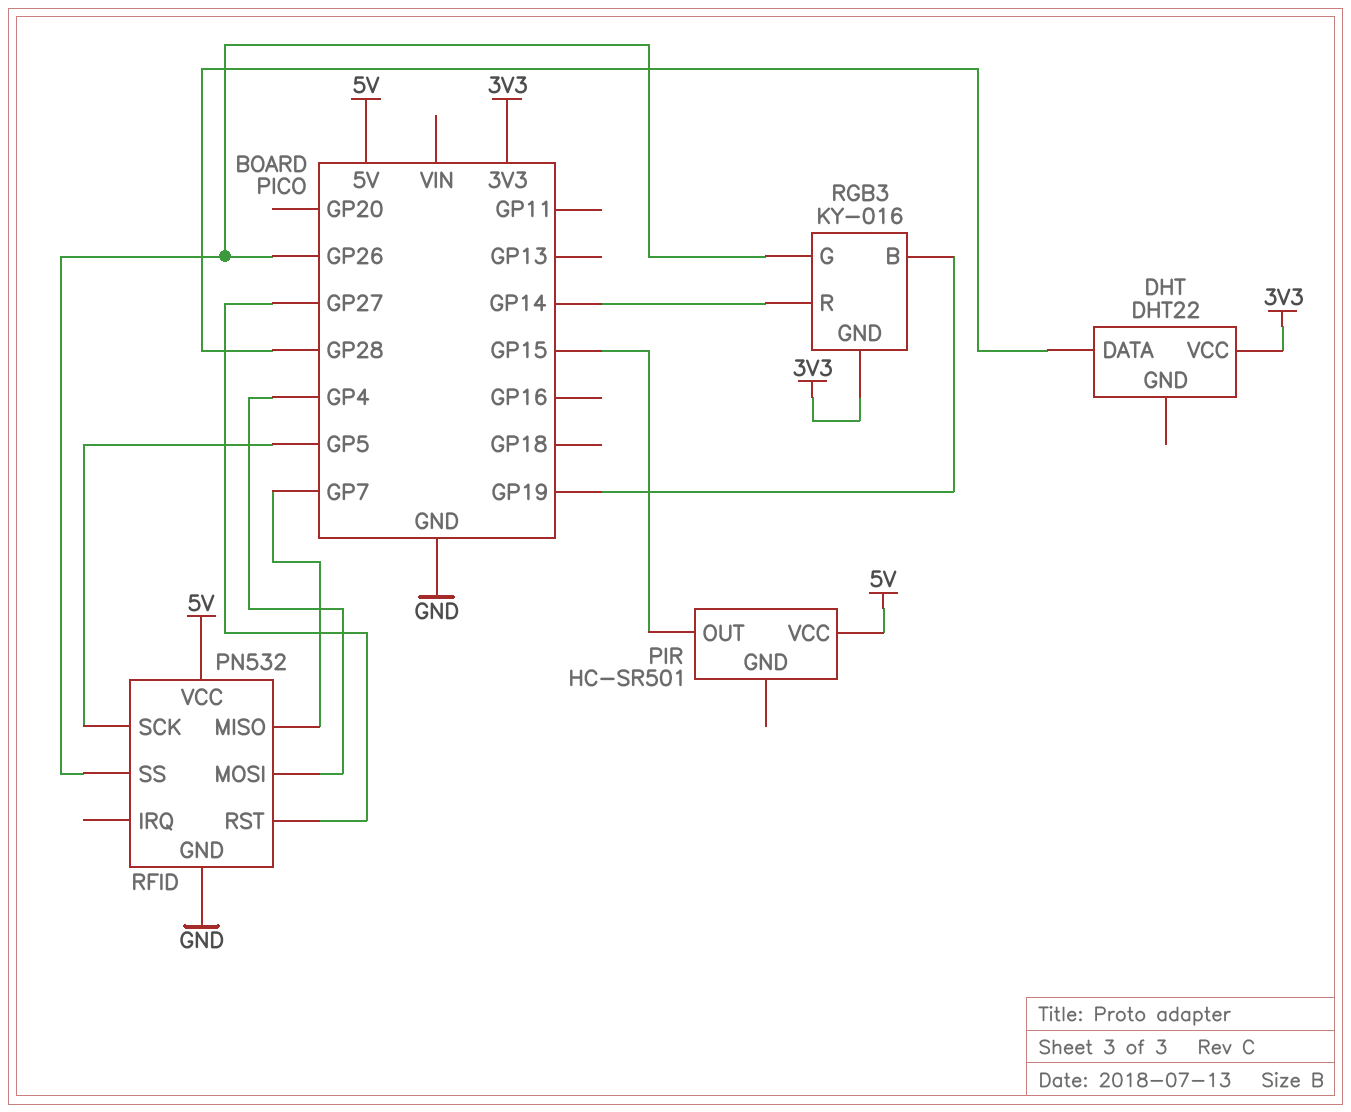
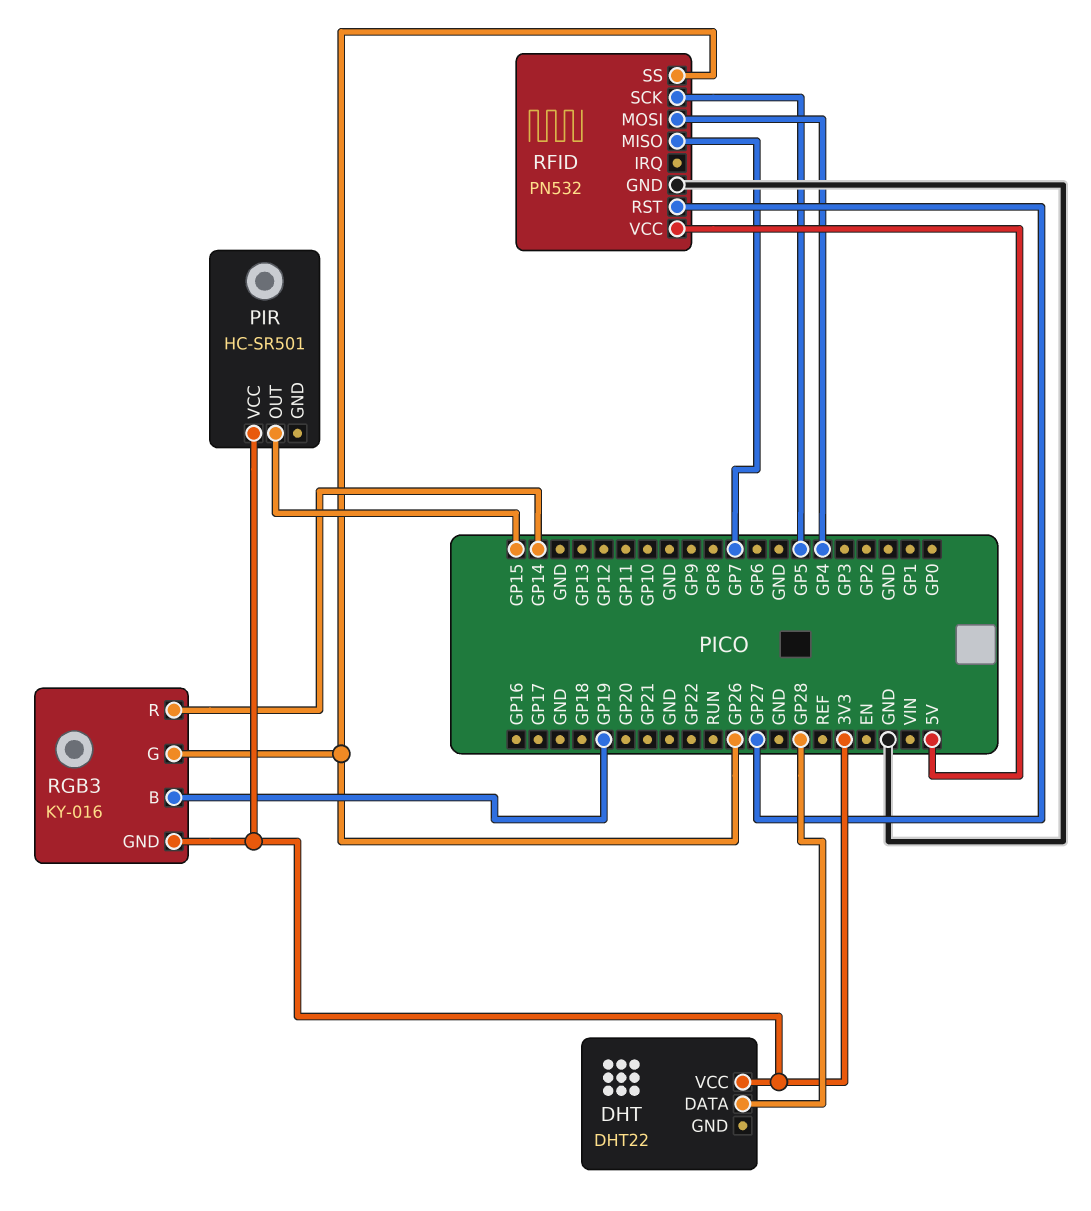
PIR pin VCC: 5V -> 3V3

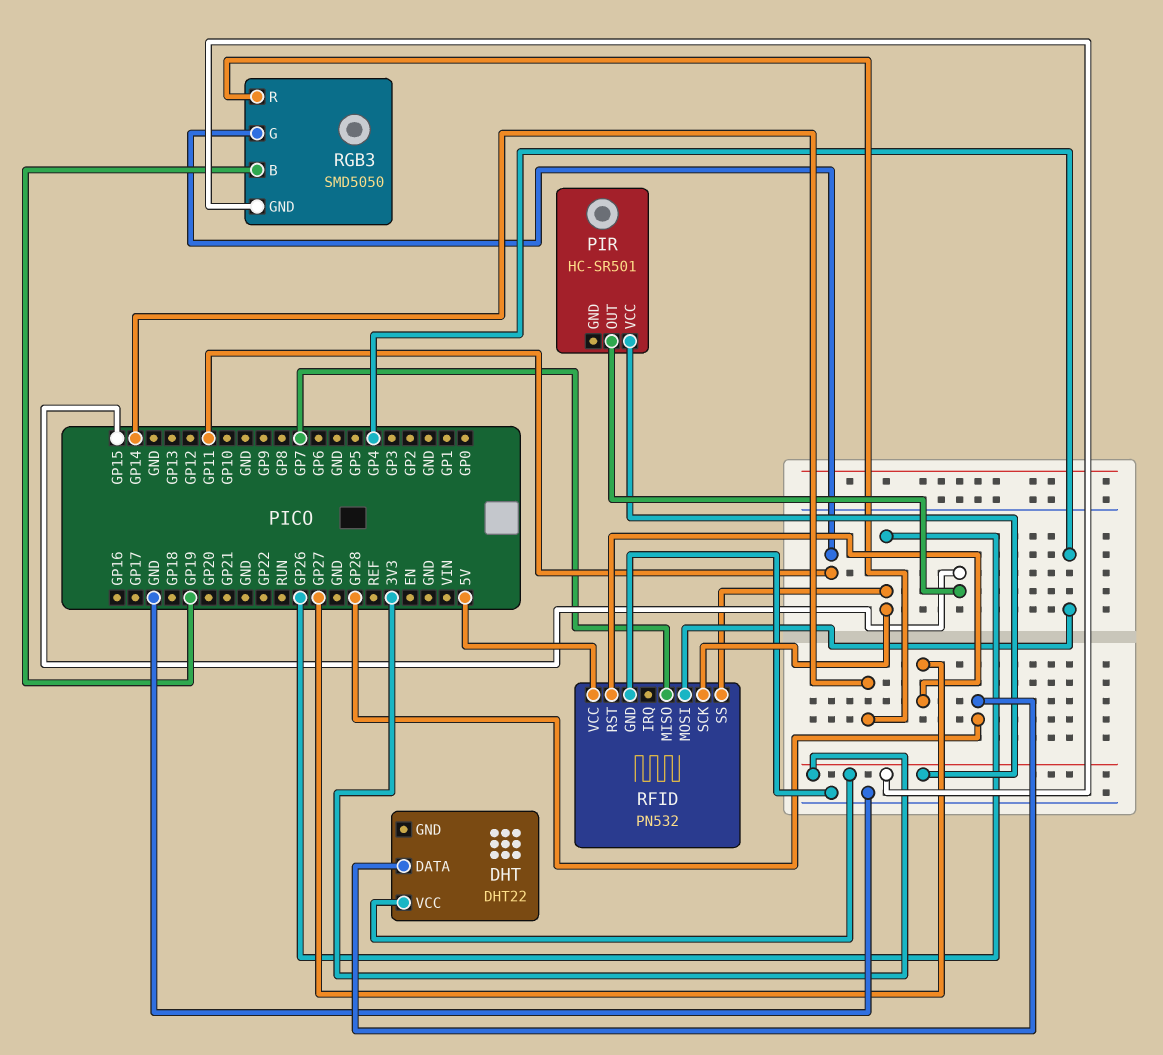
RFID pin SCK: GP5 -> GP26
RGB3: KY-016 -> SMD5050
RGB3 pin G: GP26 -> GP11

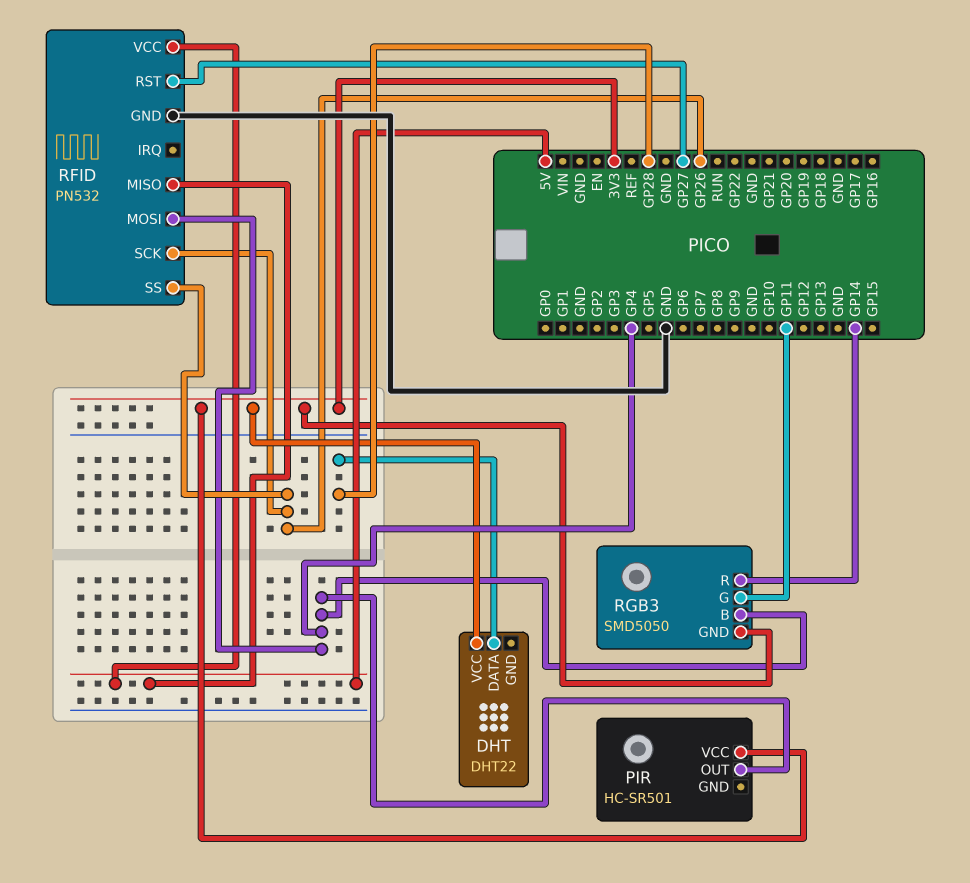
PIR pin OUT: GP15 -> GP4
RFID pin MISO: GP7 -> 5V
RGB3 pin B: GP19 -> GP4

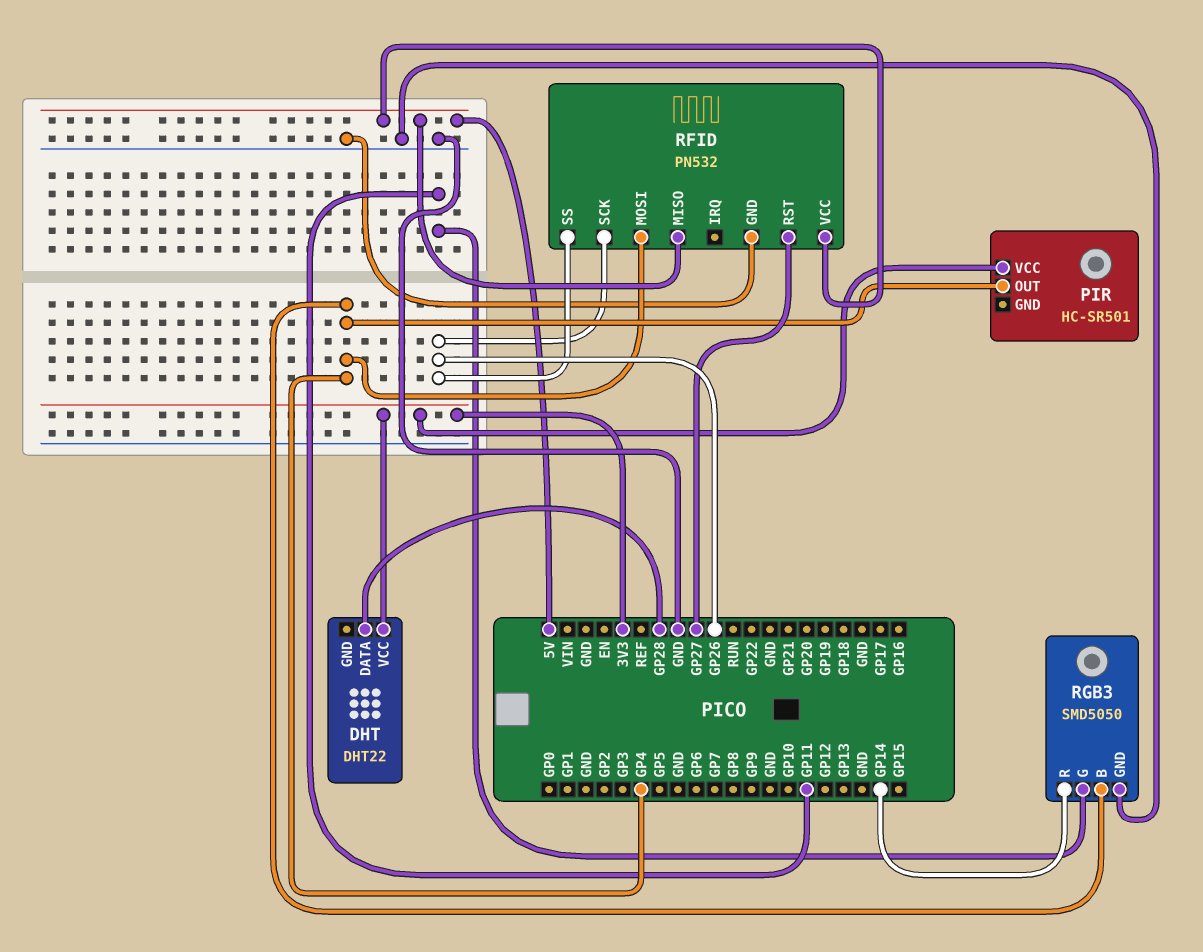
RGB3 pin GND: 3V3 -> GND

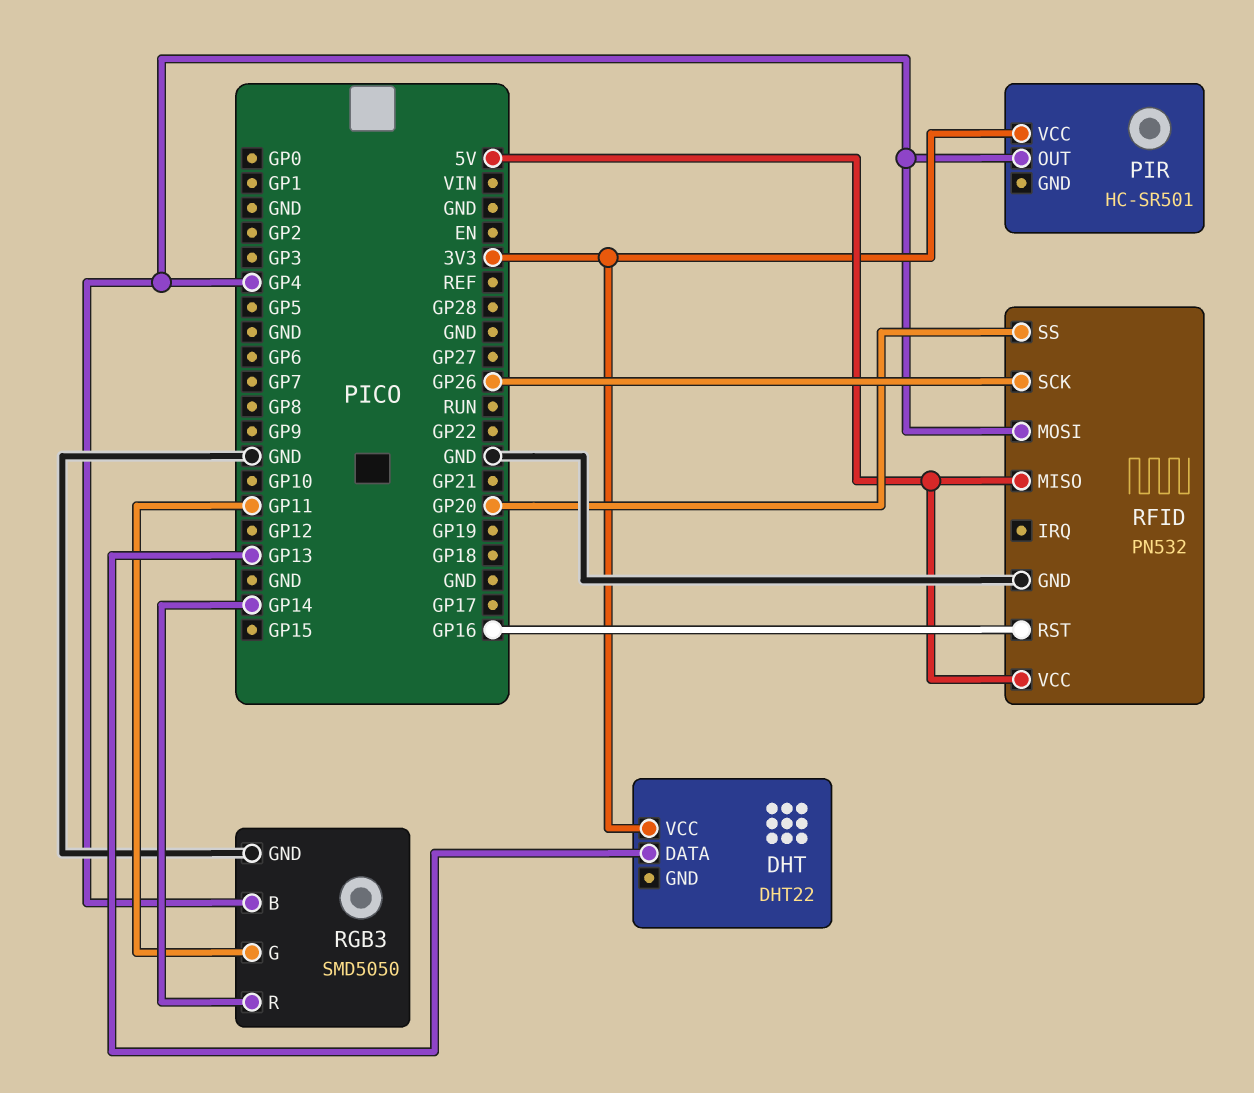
DHT pin DATA: GP28 -> GP13
RFID pin RST: GP27 -> GP16
RFID pin SS: GP26 -> GP20

